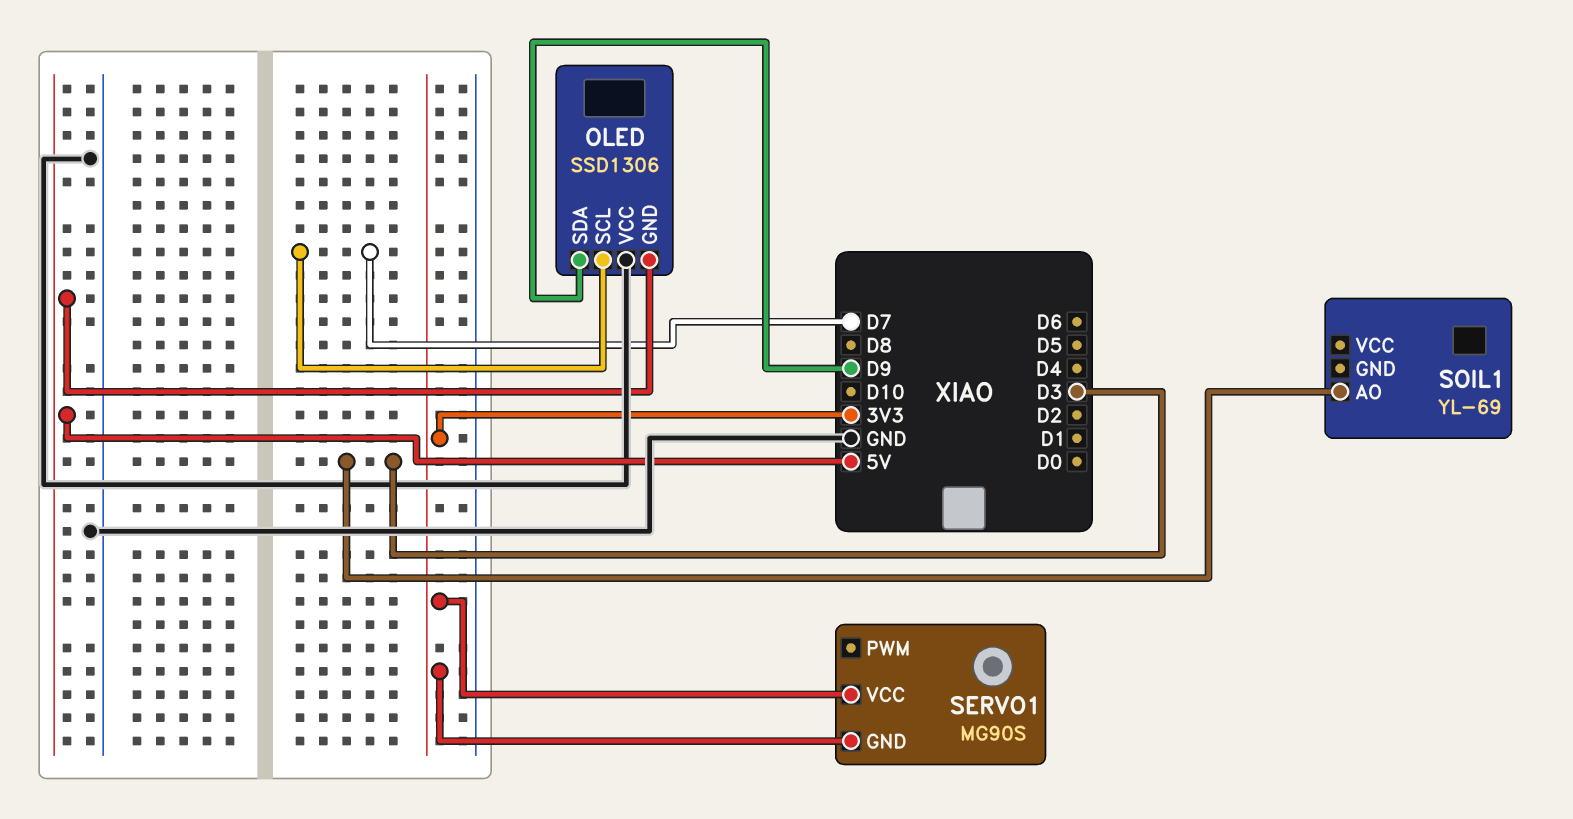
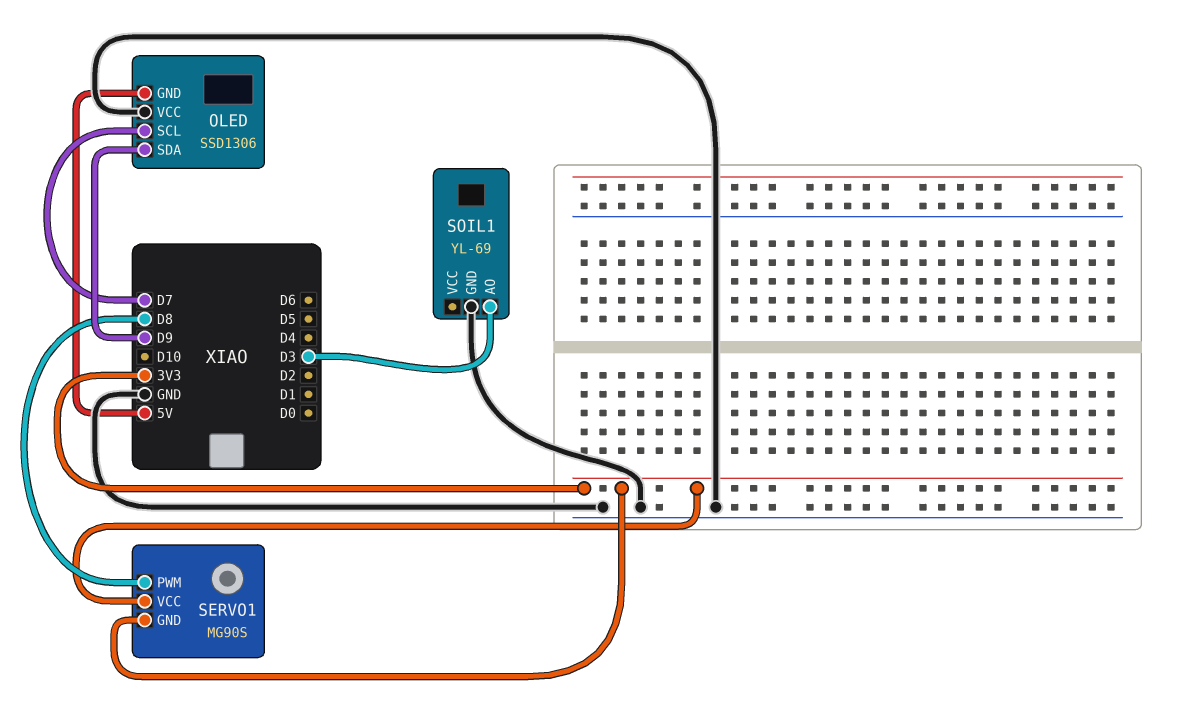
SERVO1 pin PWM: none -> D8
SOIL1 pin GND: none -> GND

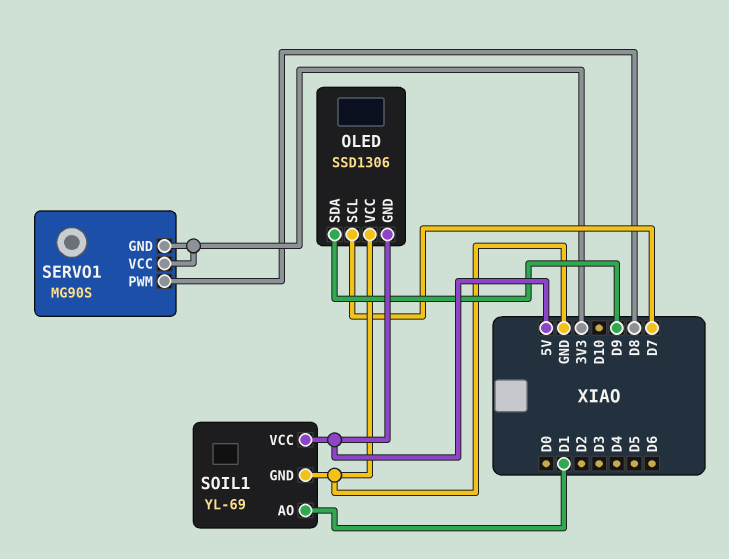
SOIL1 pin AO: D3 -> D1
SOIL1 pin VCC: none -> 5V

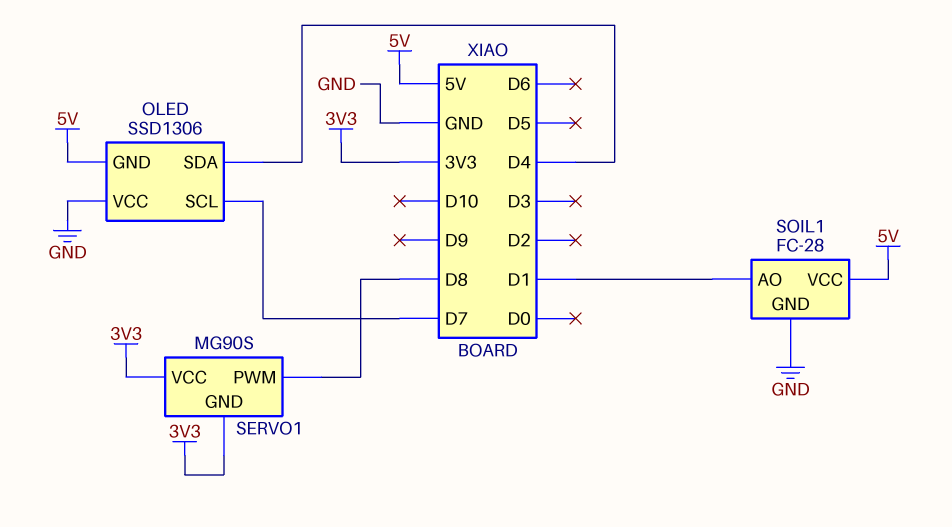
OLED pin SDA: D9 -> D4
SOIL1: YL-69 -> FC-28

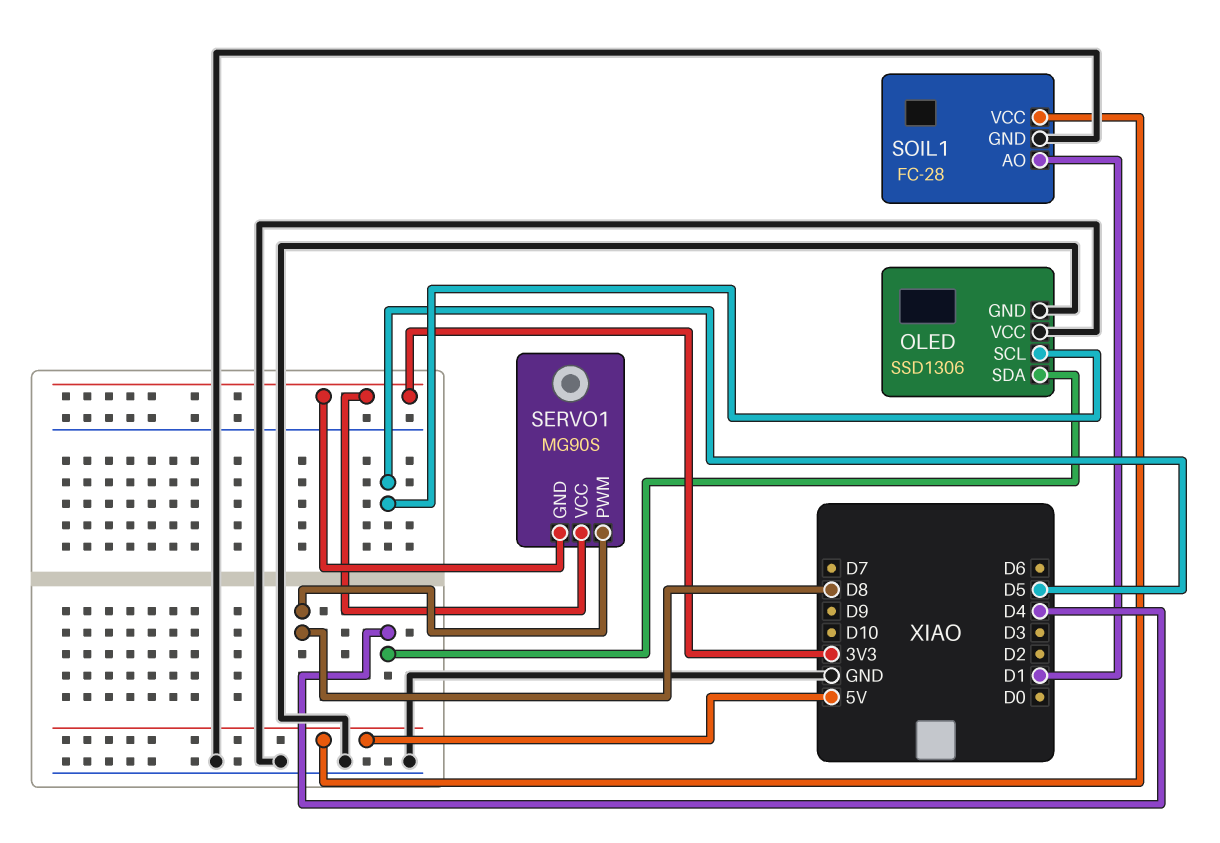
OLED pin GND: 5V -> GND
OLED pin SCL: D7 -> D5

